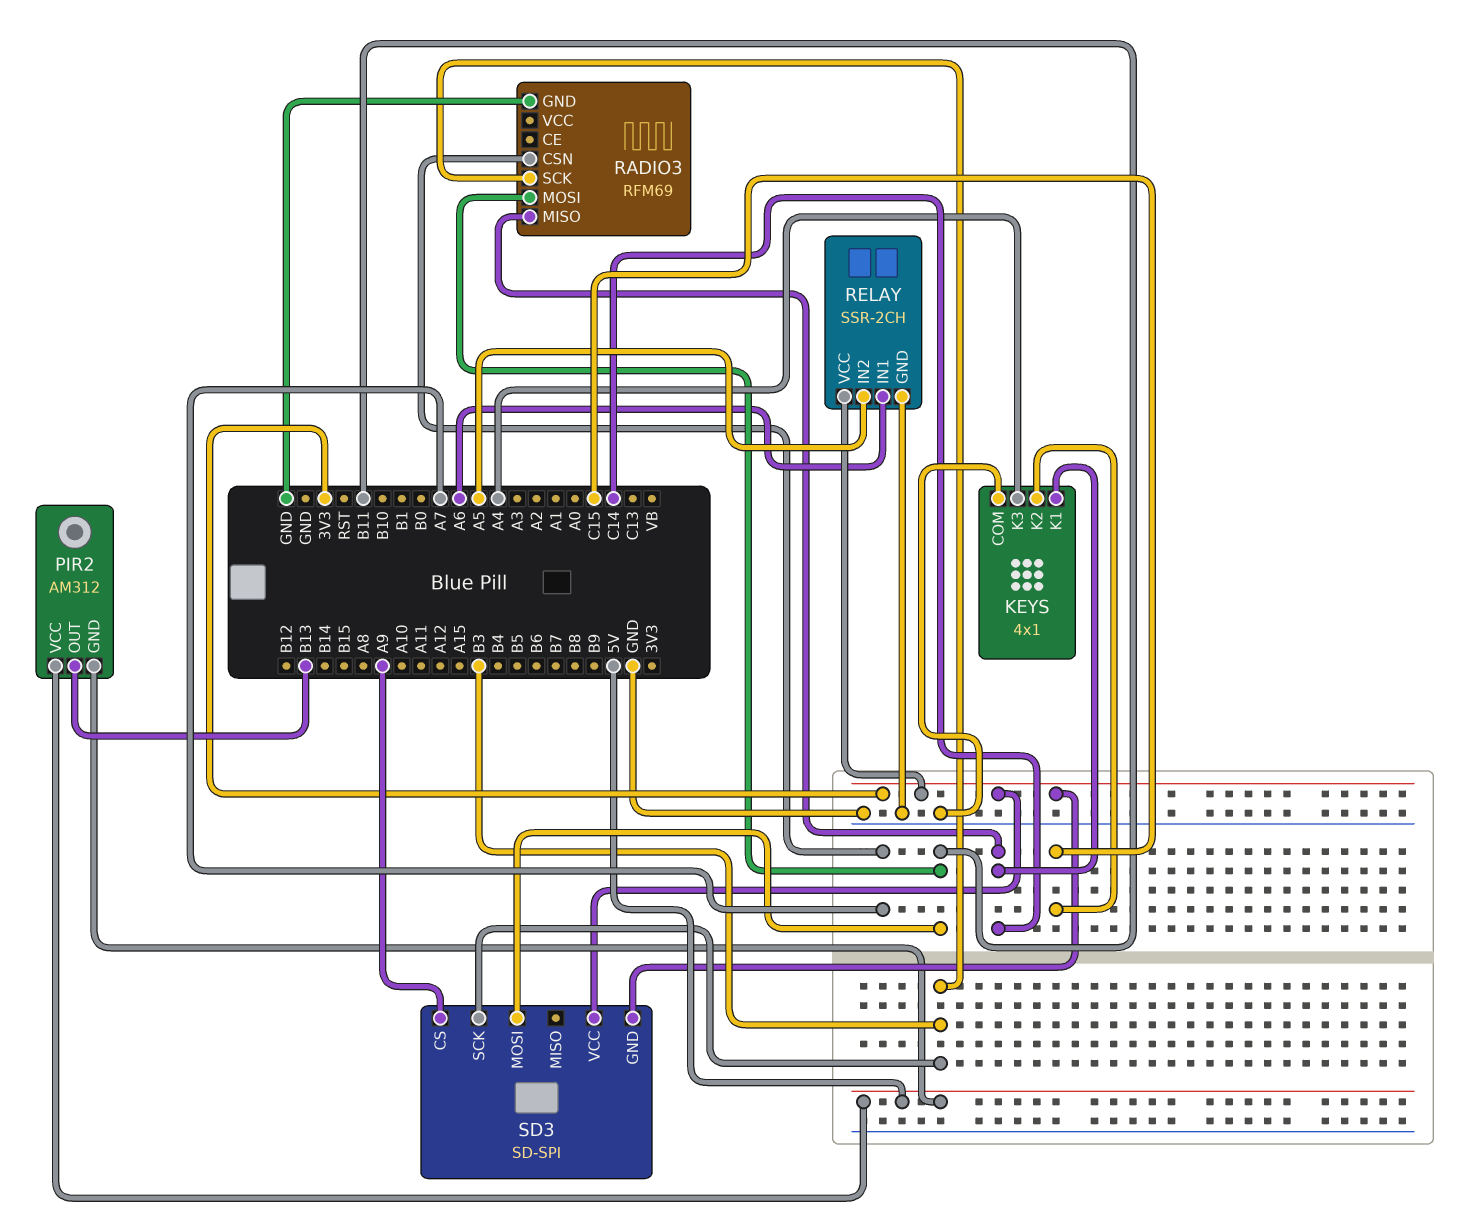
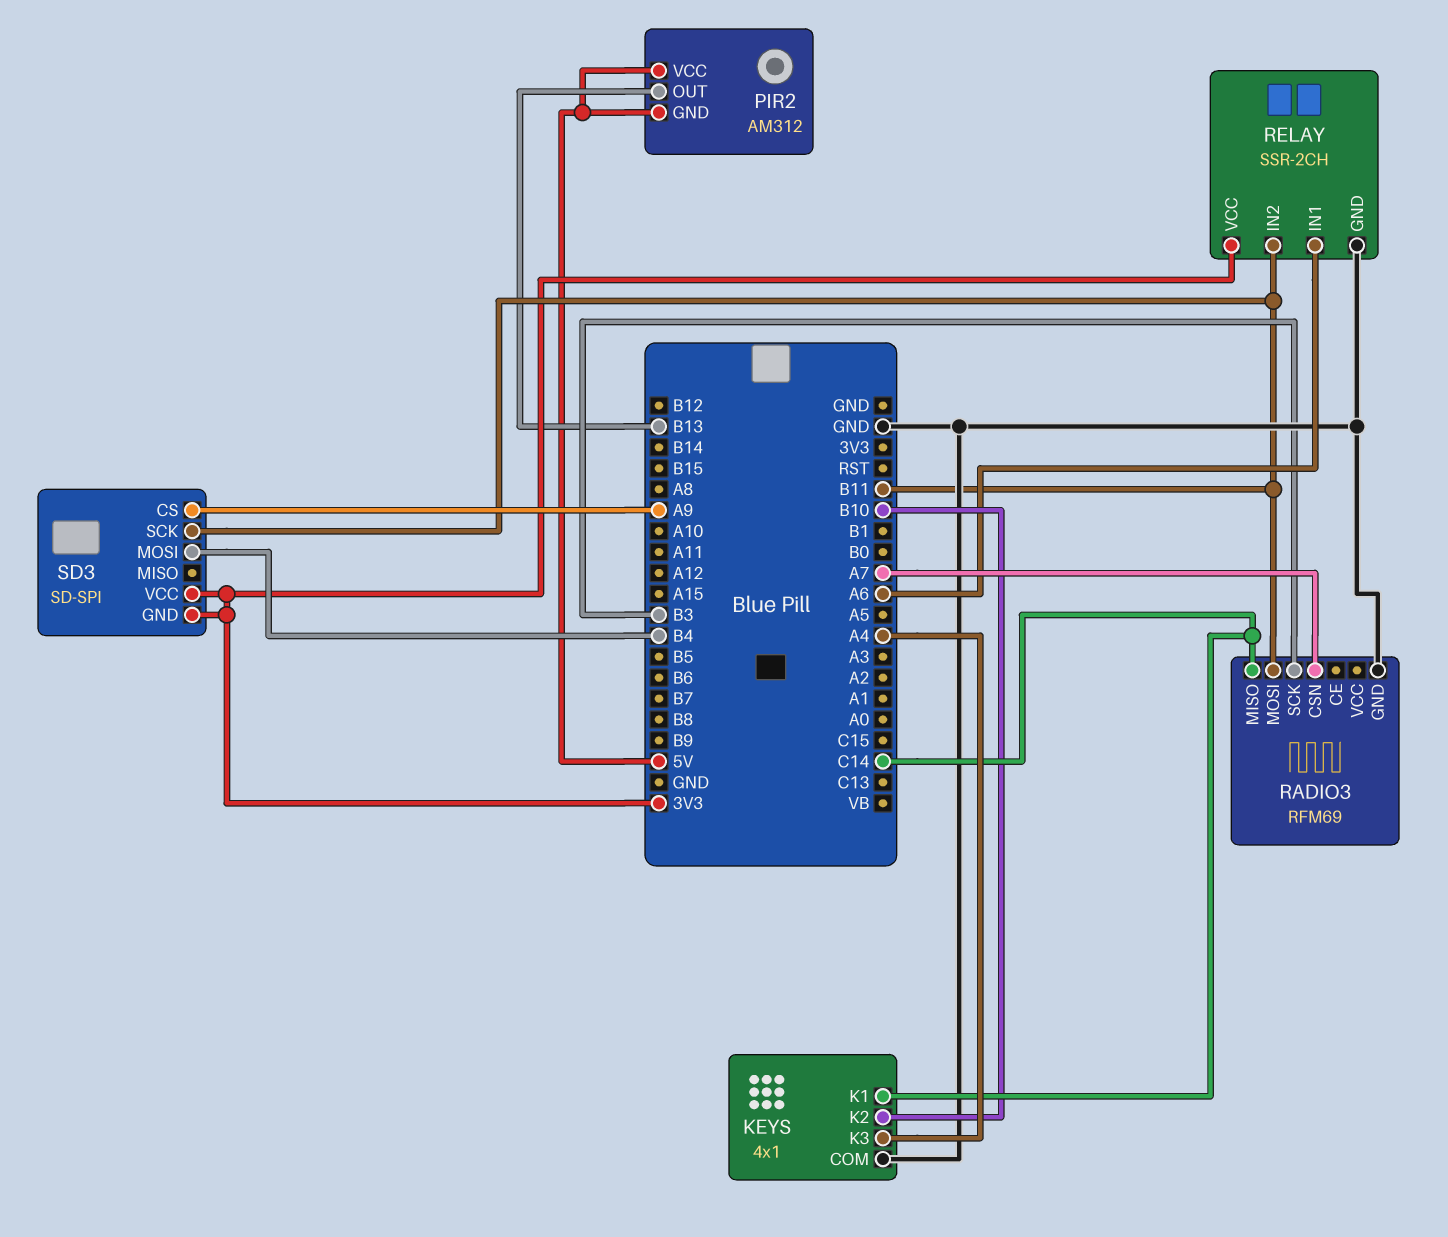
KEYS pin K2: C15 -> B10
RELAY pin IN2: A5 -> B11
SD3 pin MOSI: B11 -> B4
SD3 pin SCK: B3 -> B11

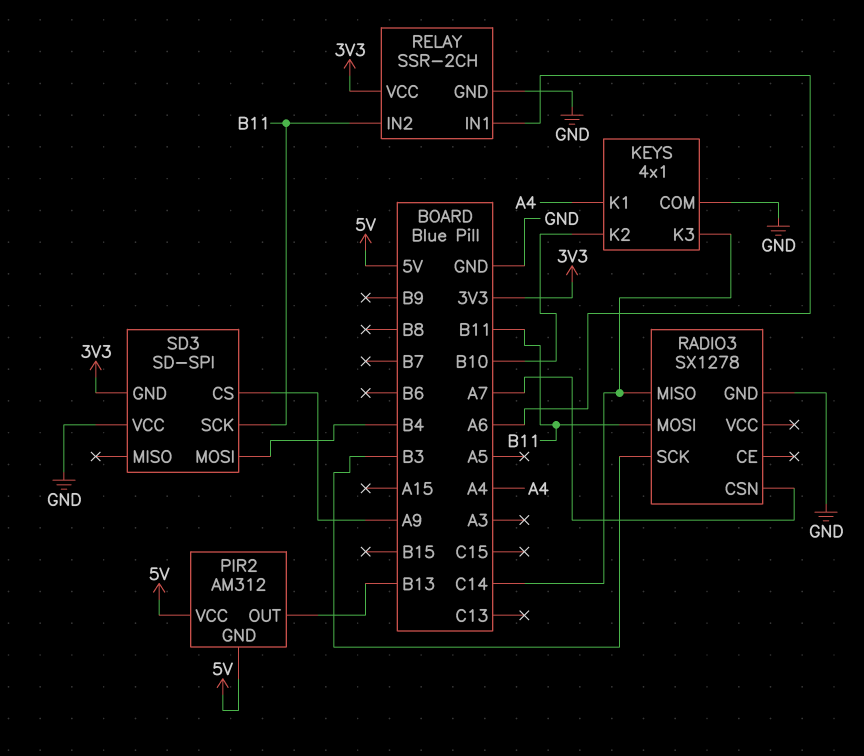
KEYS pin K1: C14 -> A4
KEYS pin K3: A4 -> C14
RADIO3: RFM69 -> SX1278
SD3 pin VCC: 3V3 -> GND

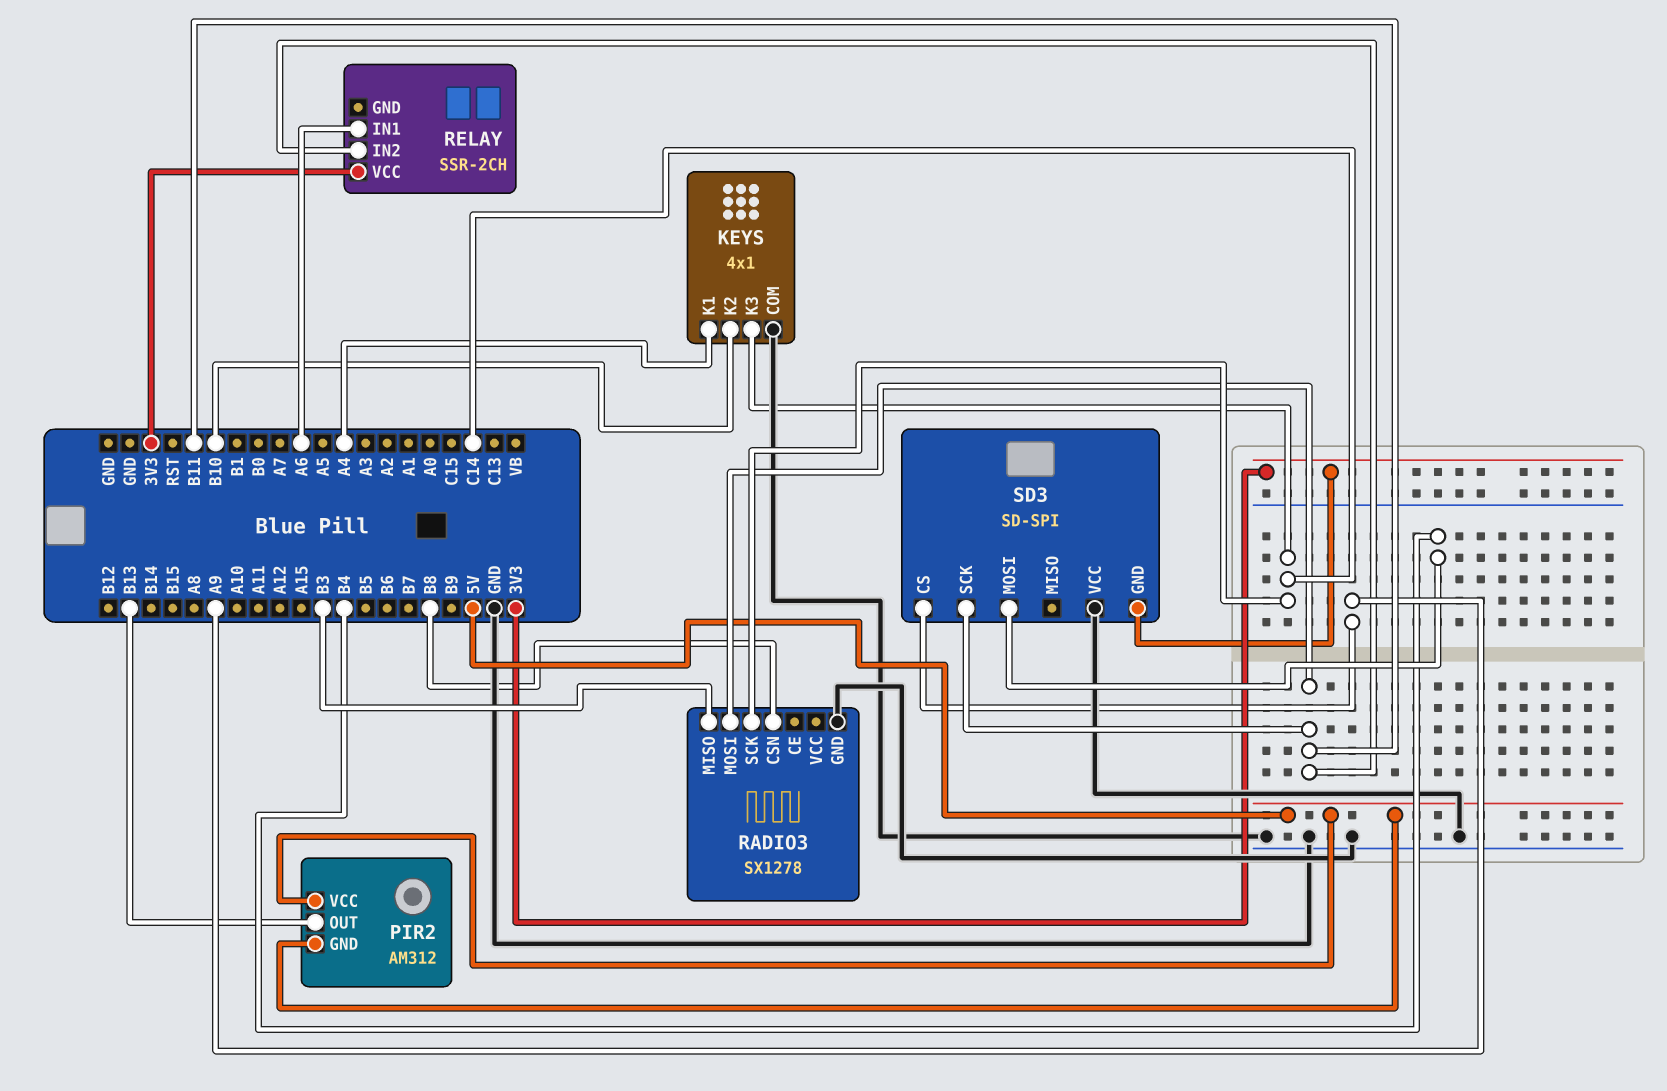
RADIO3 pin CSN: A7 -> B8
RADIO3 pin MISO: C14 -> B3
RADIO3 pin SCK: B3 -> C14
RELAY pin GND: GND -> none

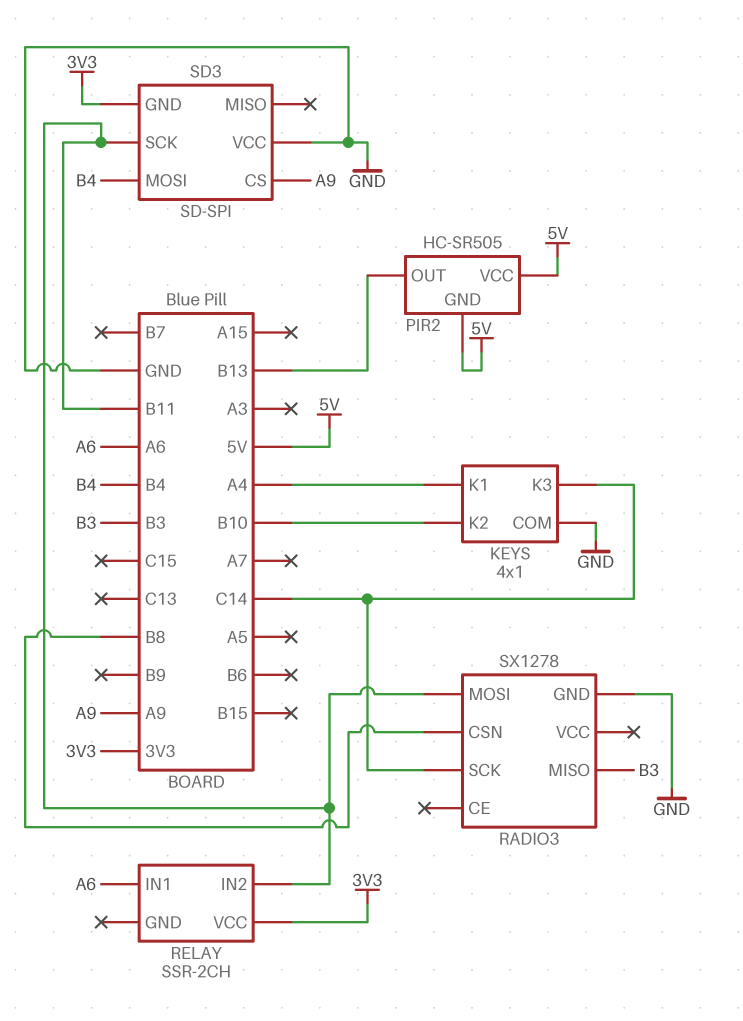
PIR2: AM312 -> HC-SR505

